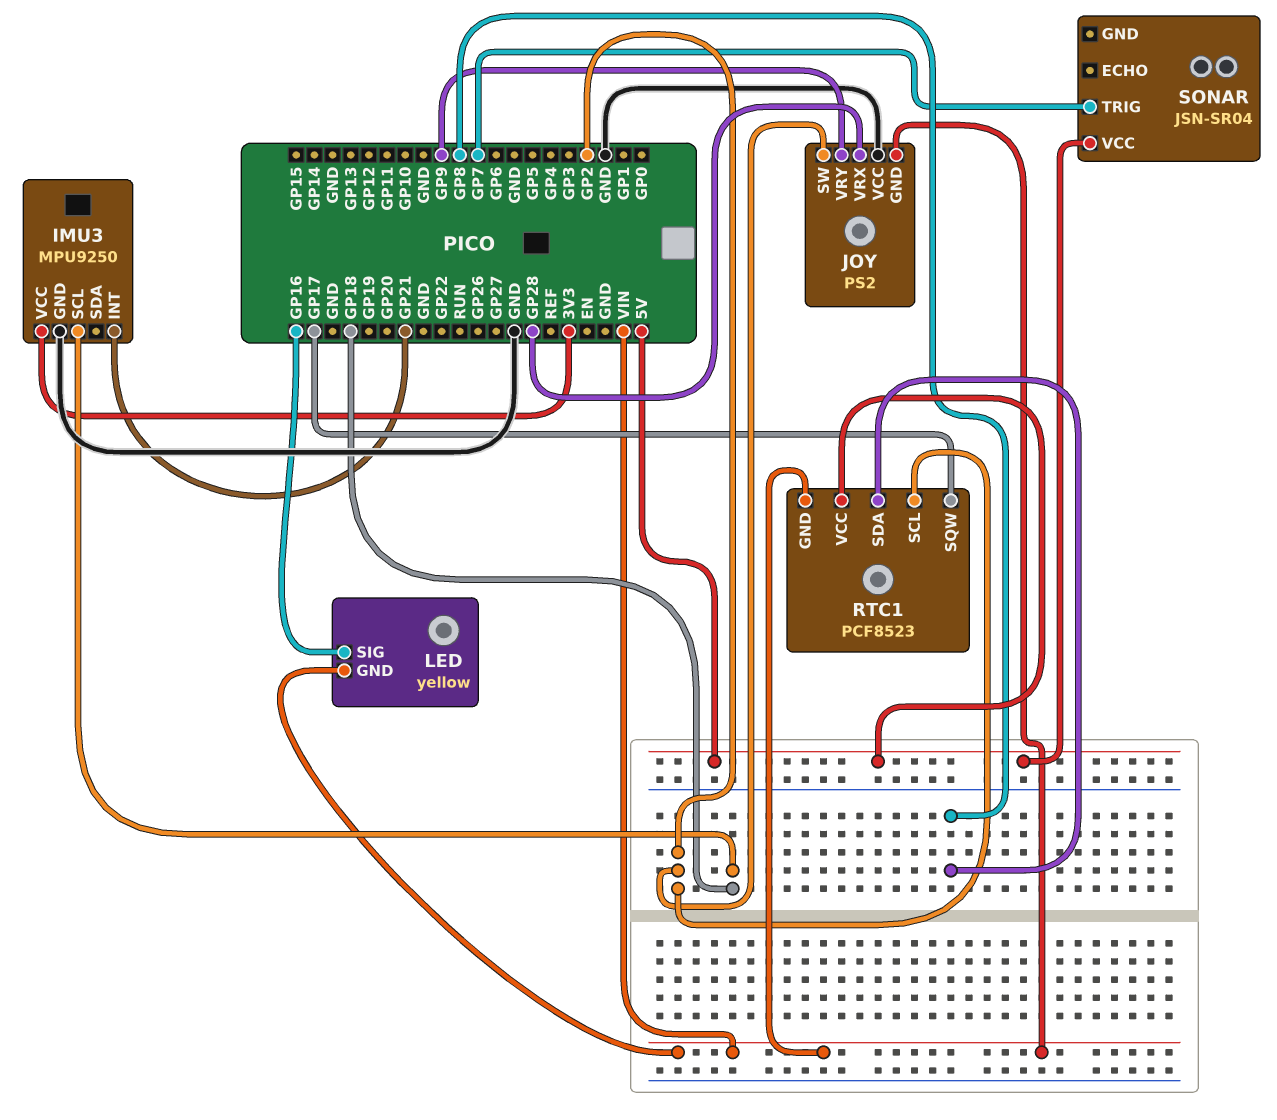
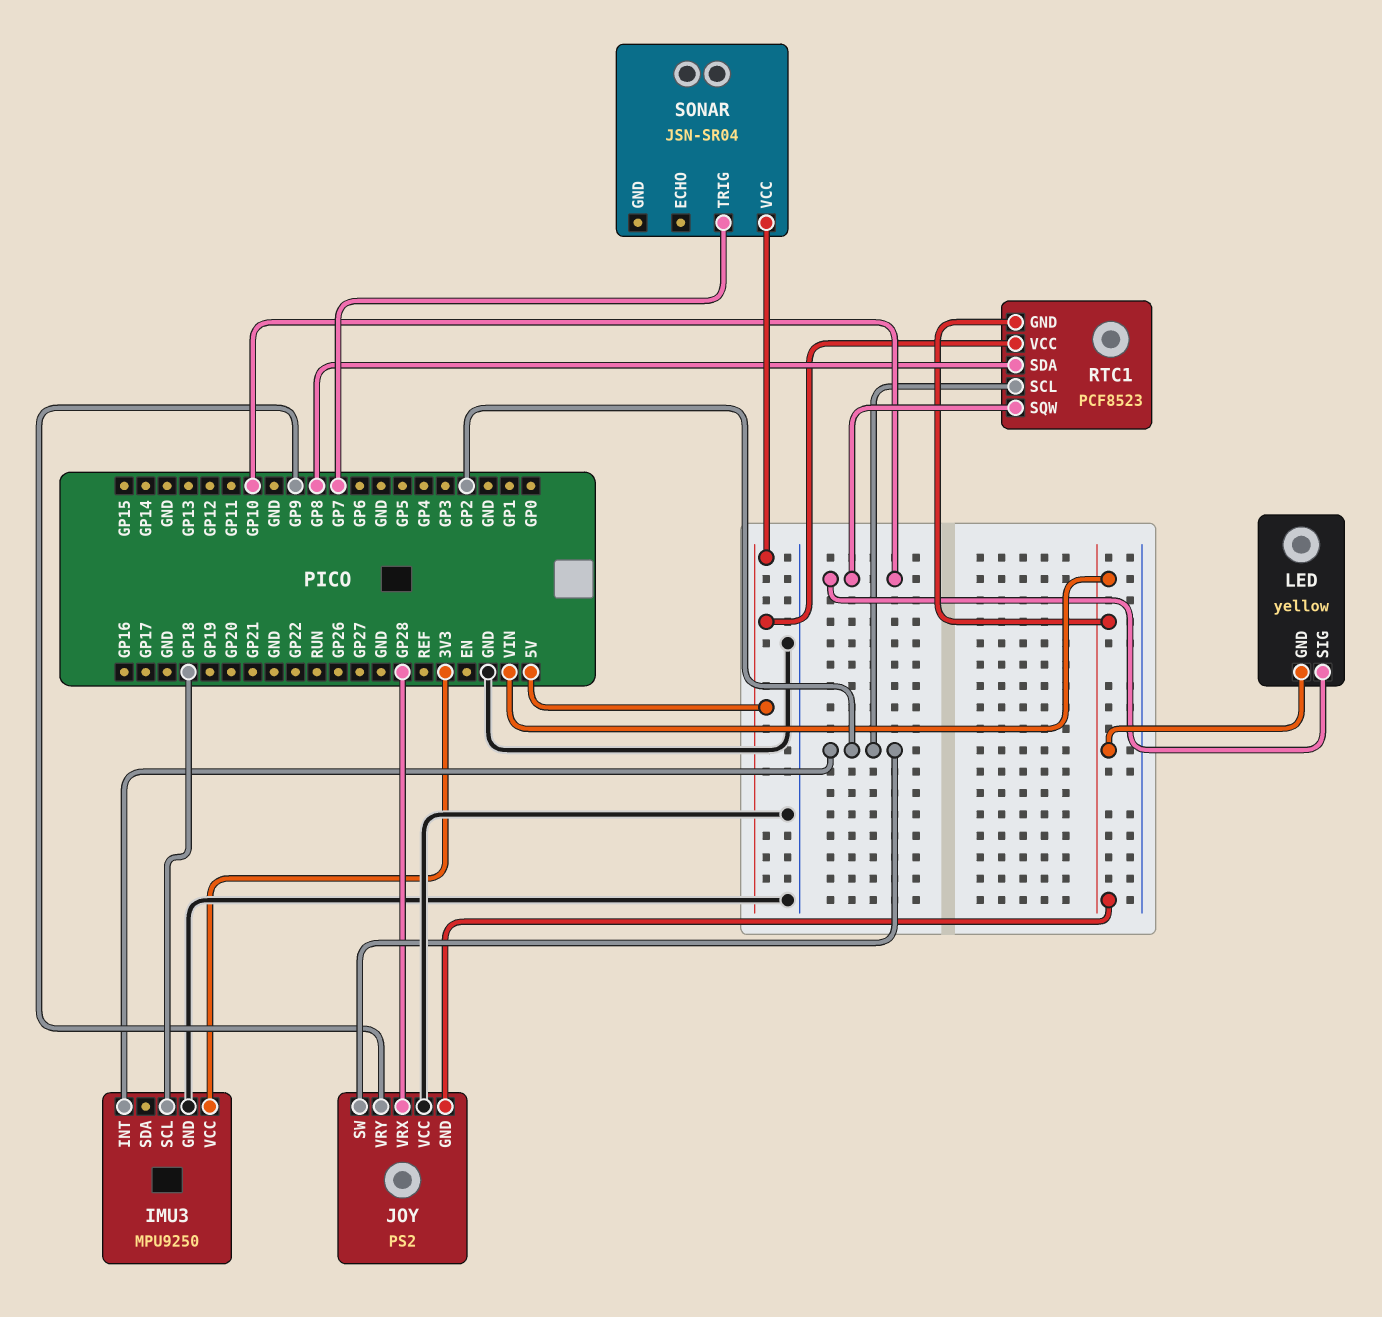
IMU3 pin INT: GP21 -> GP2
LED pin SIG: GP16 -> GP10
RTC1 pin SQW: GP17 -> GP10

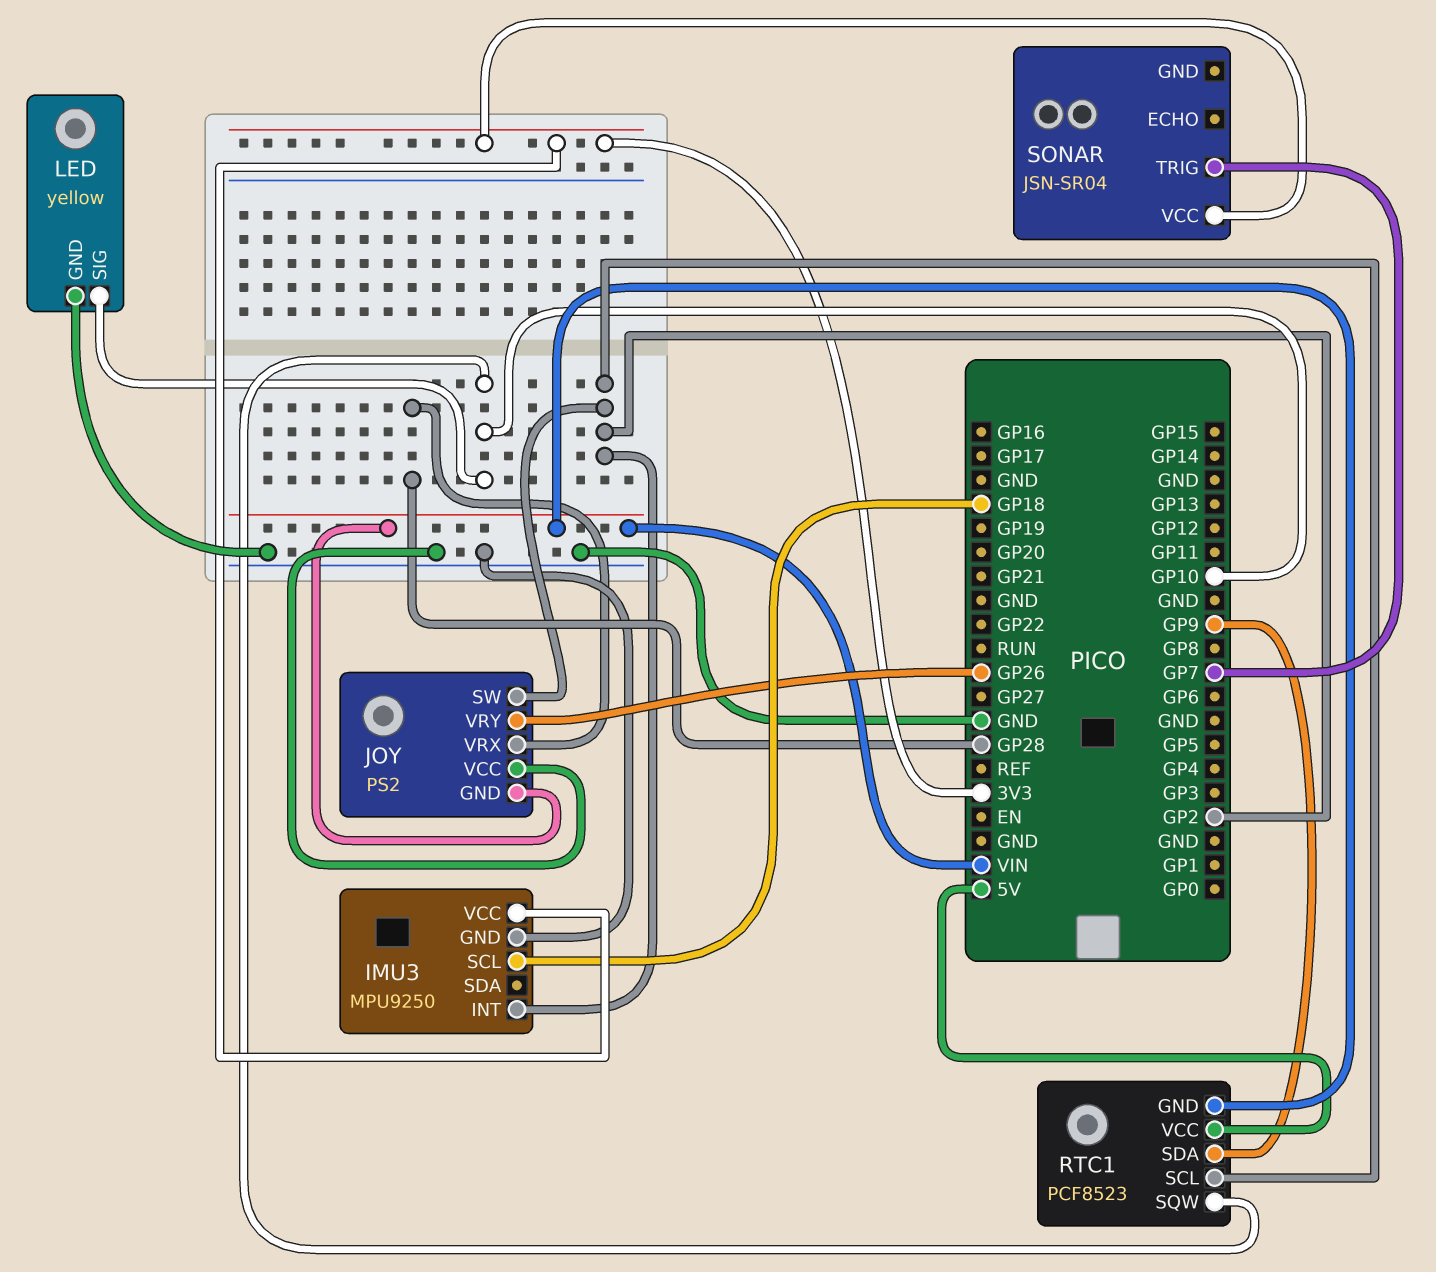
JOY pin VRY: GP9 -> GP26
LED pin GND: VIN -> GND
RTC1 pin SDA: GP8 -> GP9
SONAR pin VCC: 5V -> 3V3

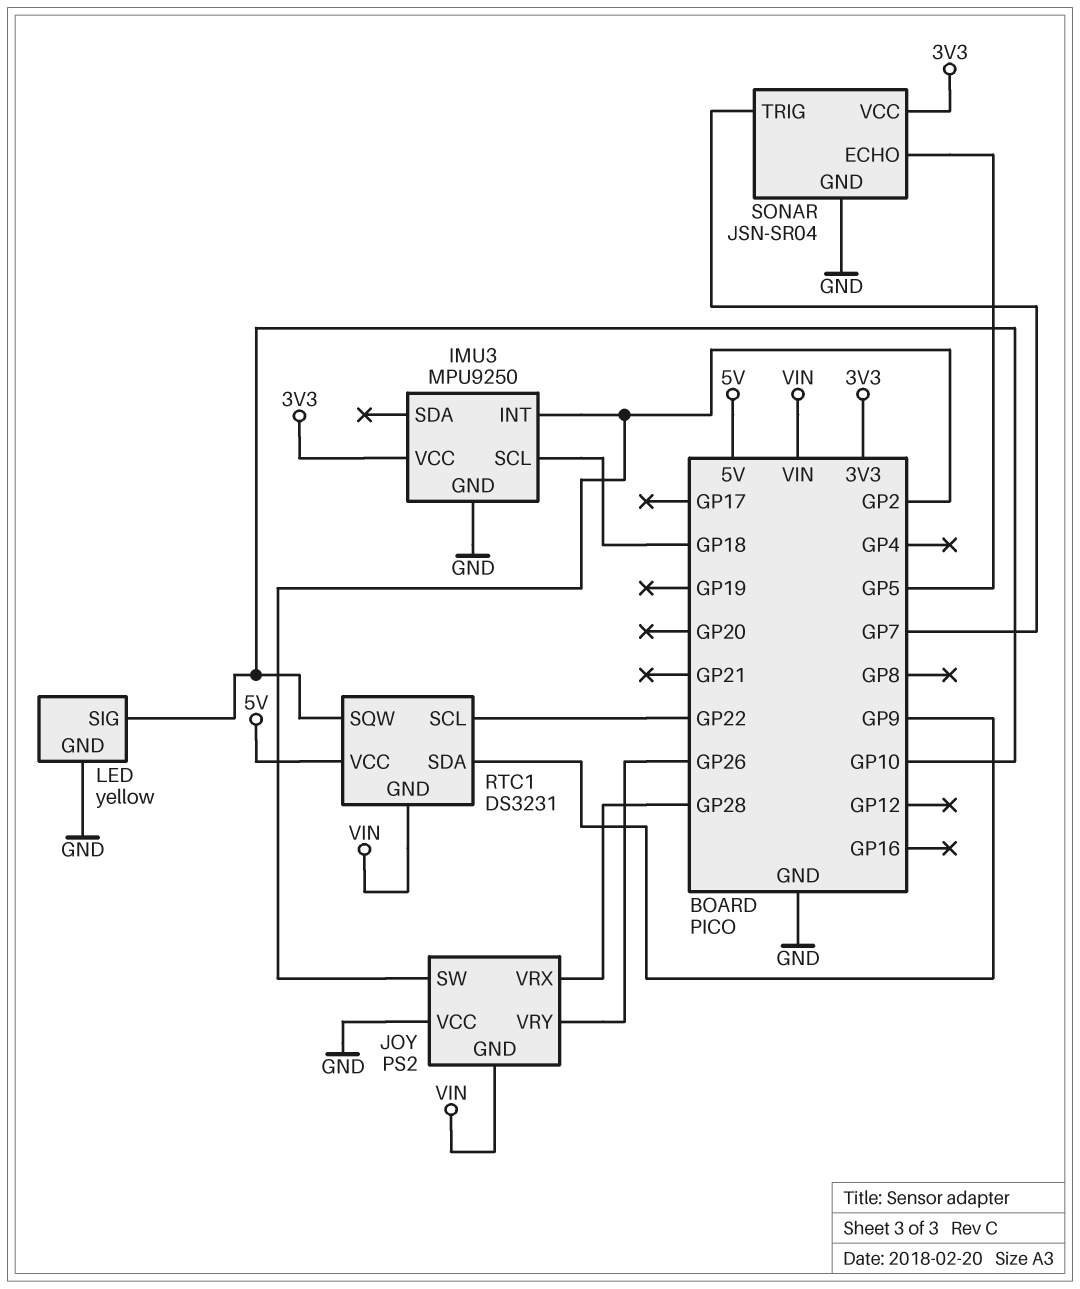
RTC1: PCF8523 -> DS3231
RTC1 pin SCL: GP2 -> GP22
SONAR pin ECHO: none -> GP5
SONAR pin GND: none -> GND

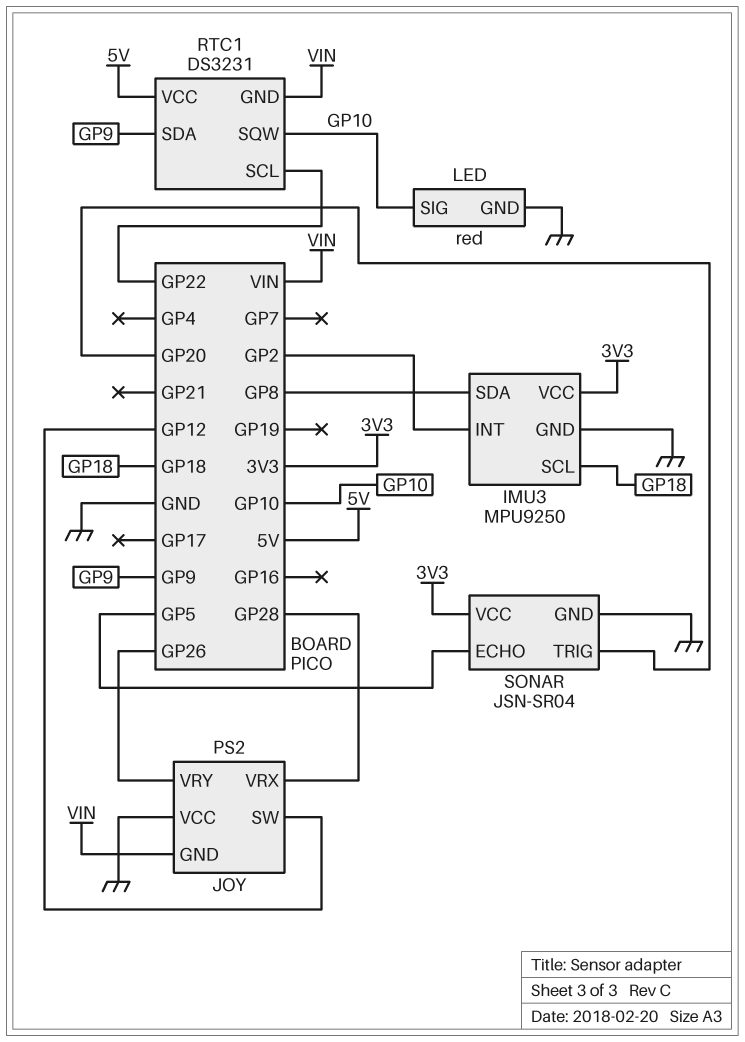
IMU3 pin SDA: none -> GP8
JOY pin SW: GP2 -> GP12
LED: yellow -> red
SONAR pin TRIG: GP7 -> GP20

